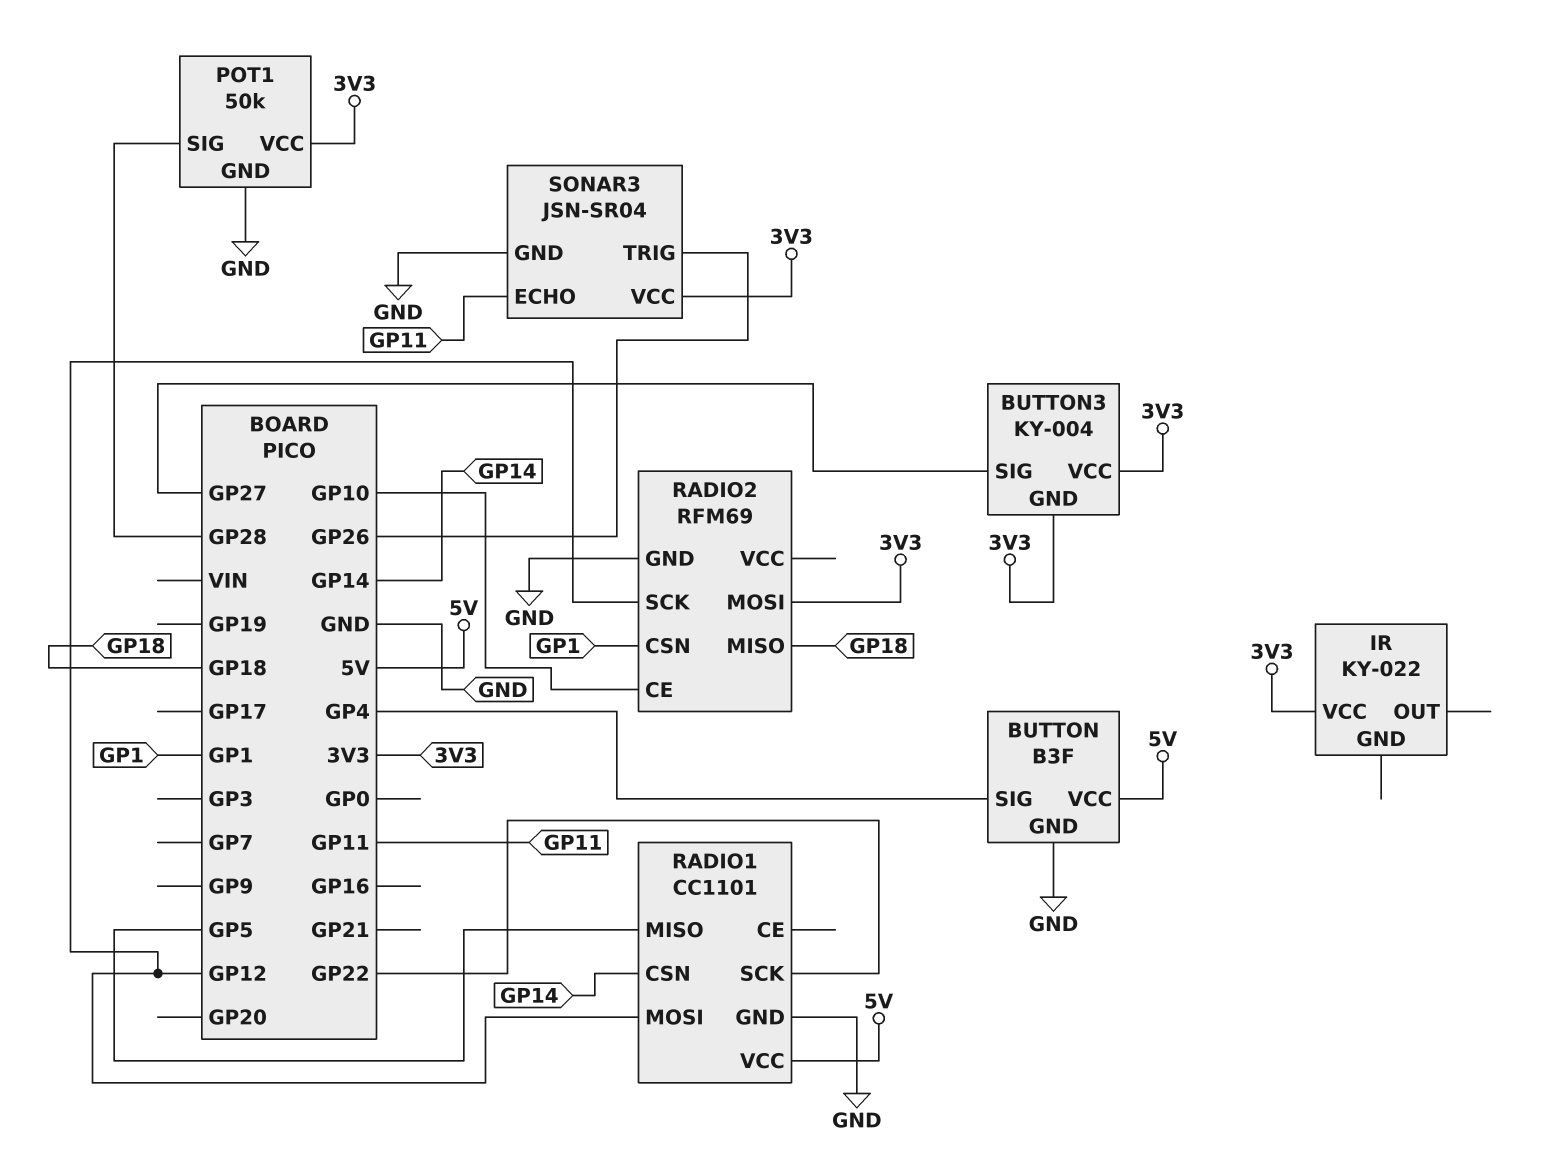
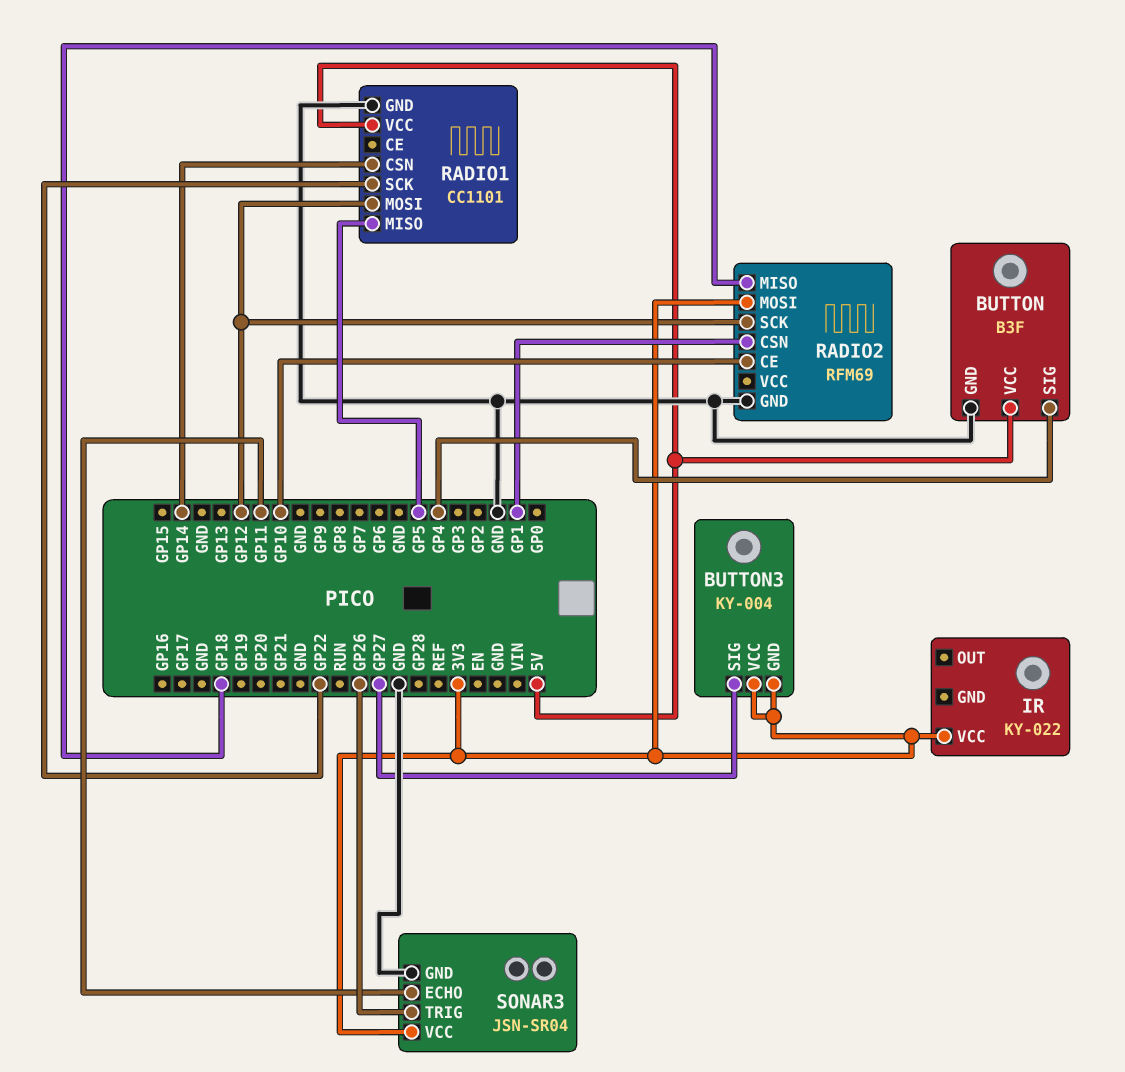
POT1: 50k -> none
POT1 pin GND: GND -> none
POT1 pin SIG: GP28 -> none
POT1 pin VCC: 3V3 -> none

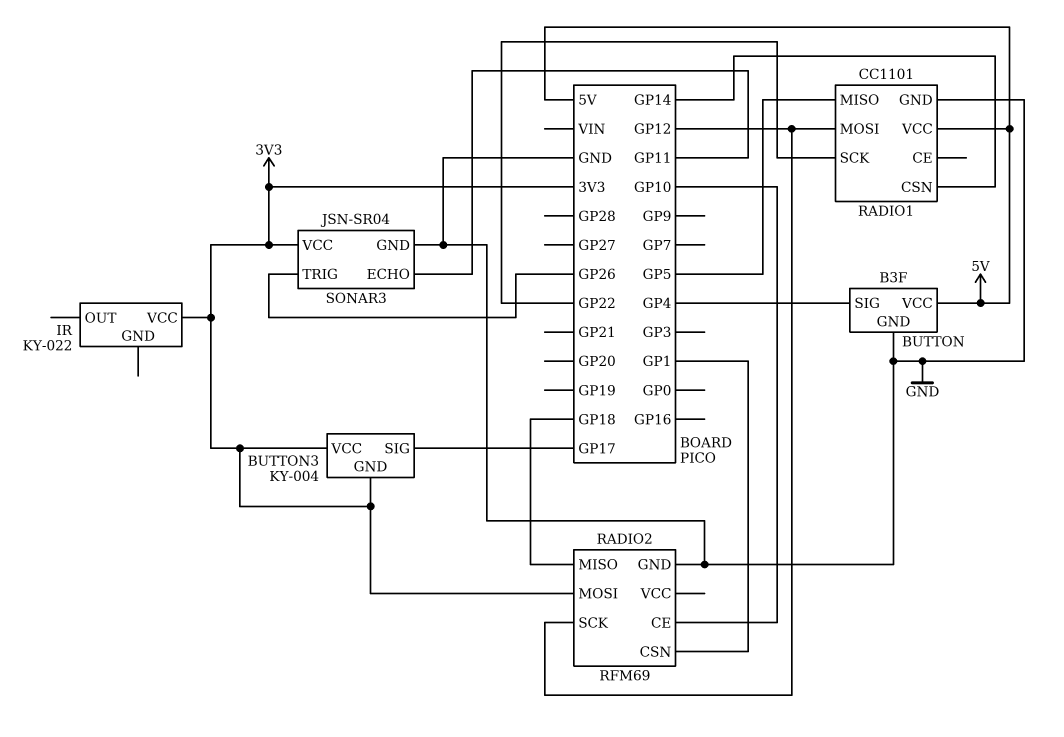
BUTTON3 pin SIG: GP27 -> GP17

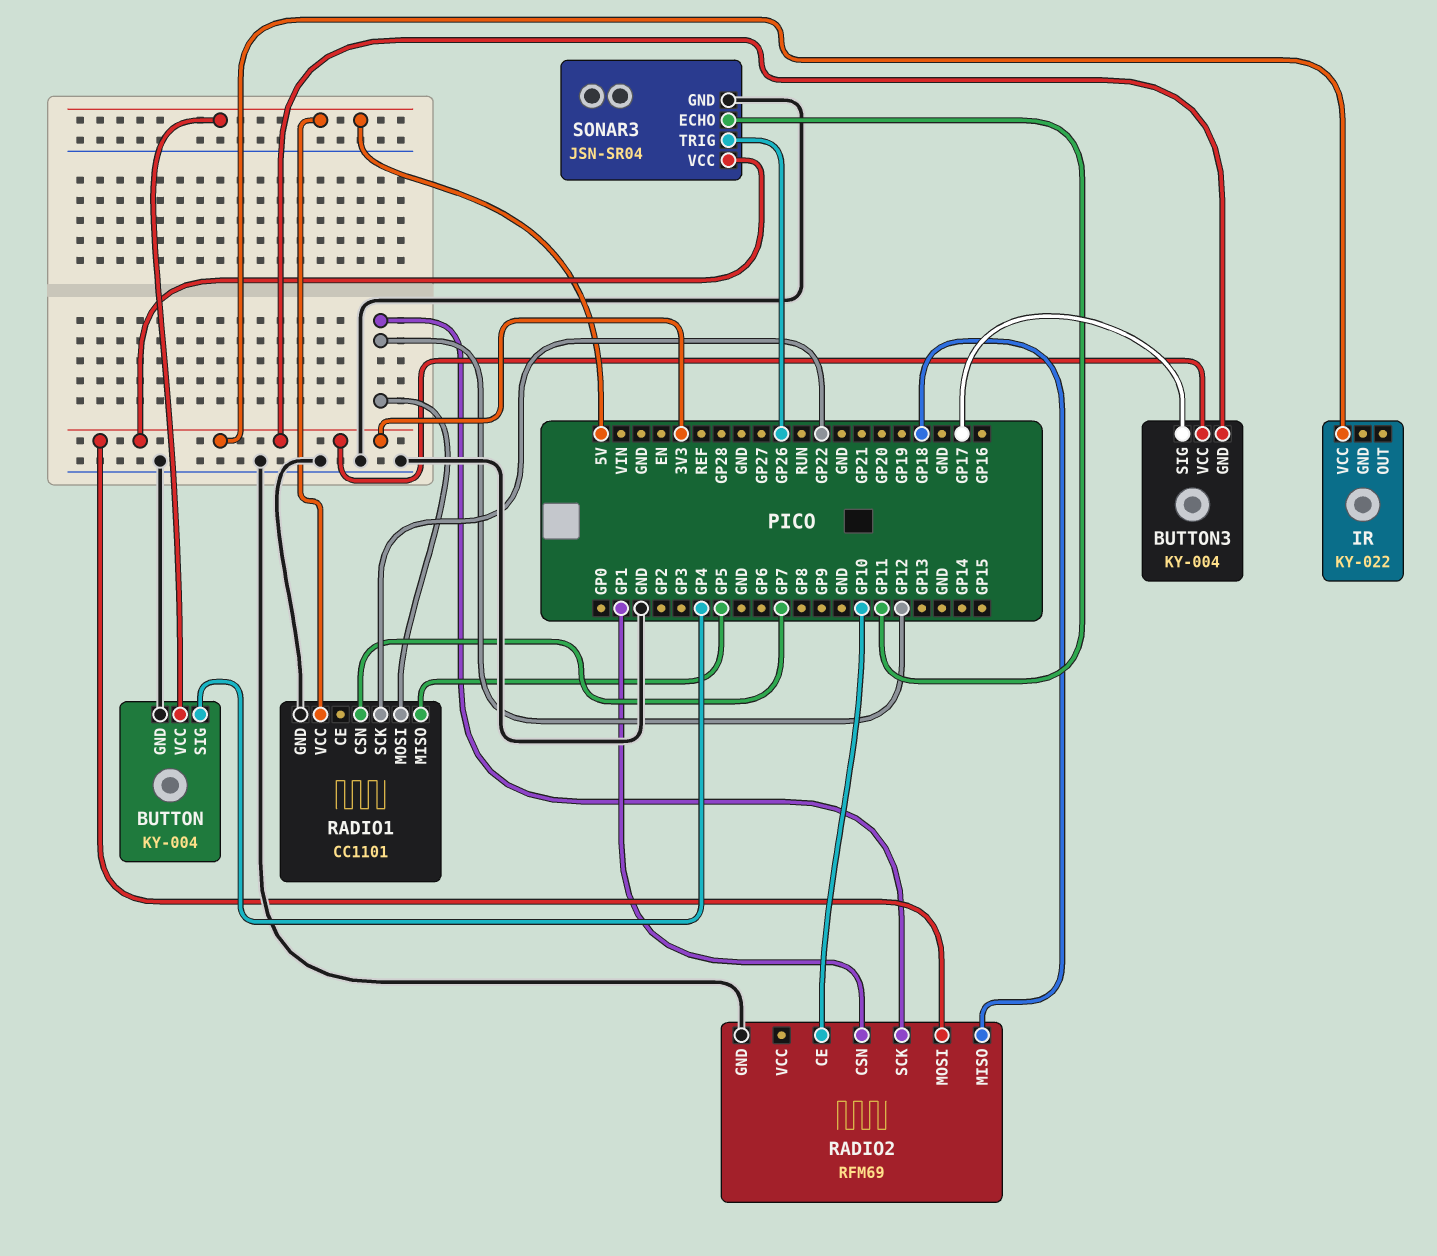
BUTTON: B3F -> KY-004
RADIO1 pin CSN: GP14 -> GP7

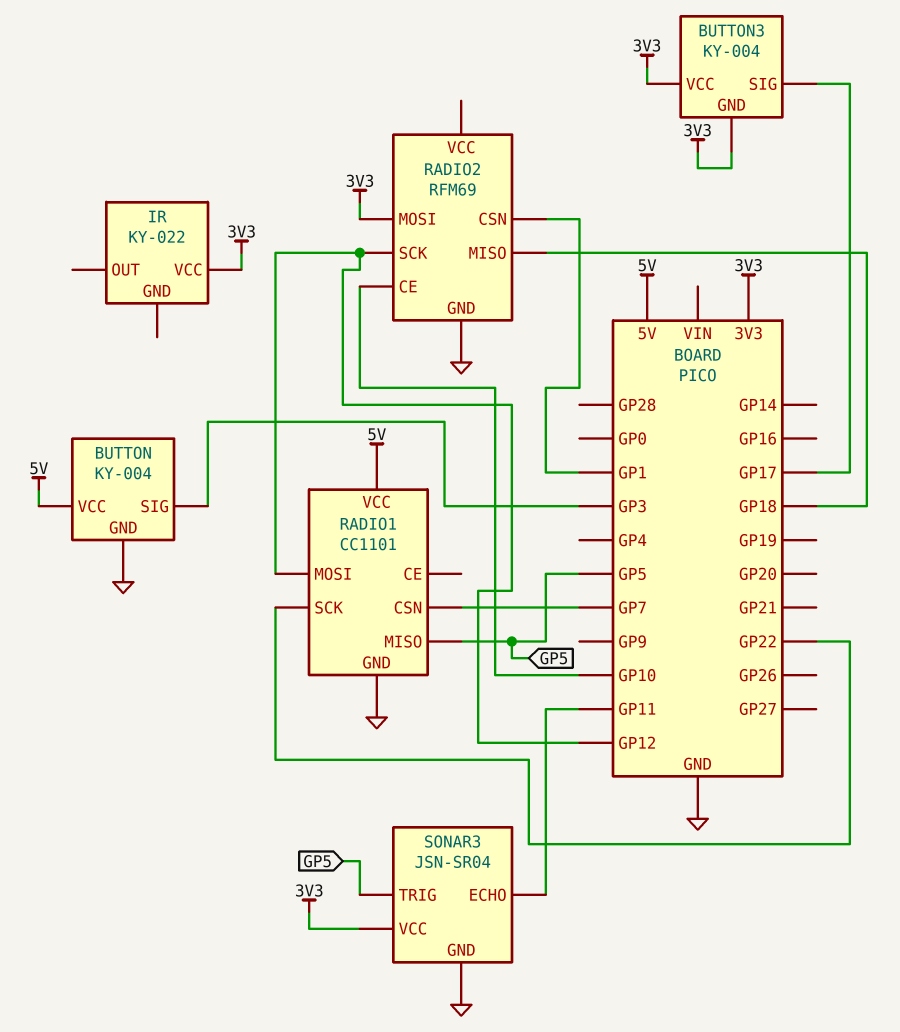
BUTTON pin SIG: GP4 -> GP3
SONAR3 pin TRIG: GP26 -> GP5

